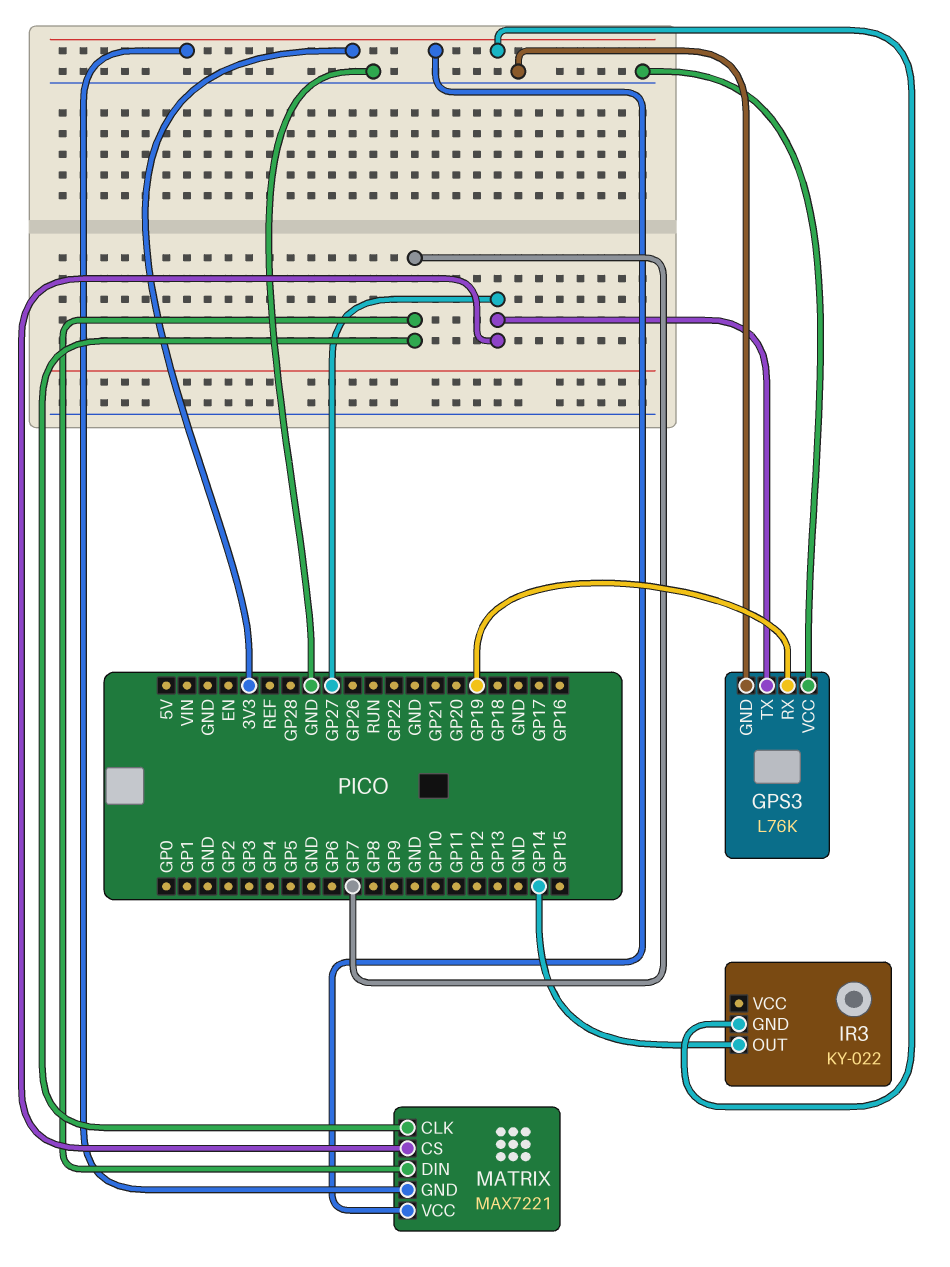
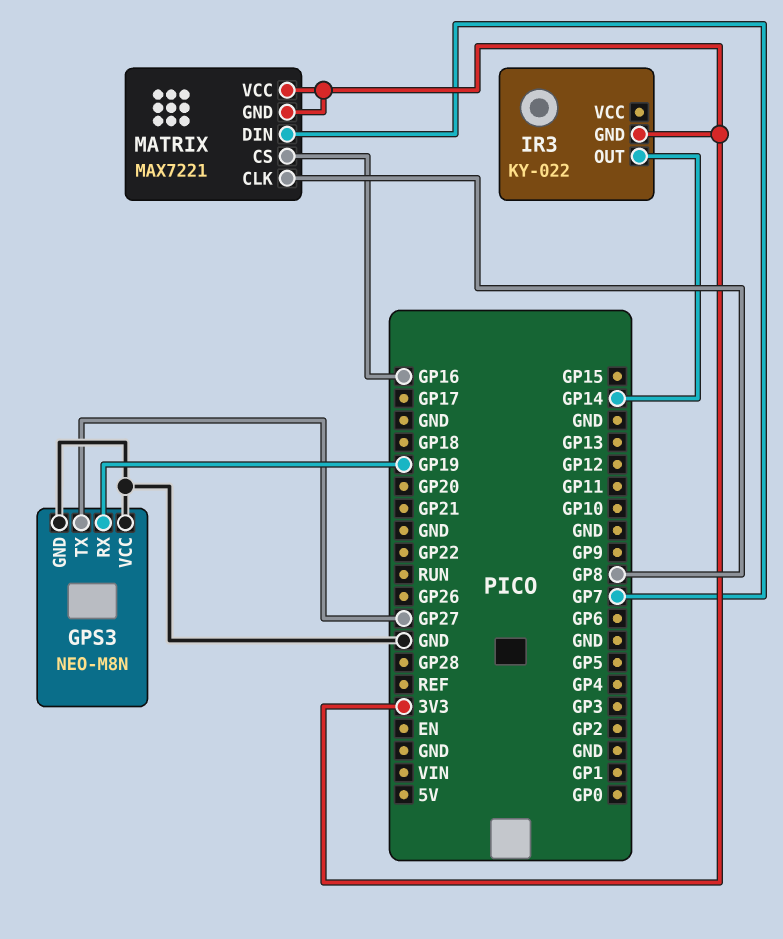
GPS3: L76K -> NEO-M8N
MATRIX pin CLK: GP7 -> GP8
MATRIX pin CS: GP27 -> GP16

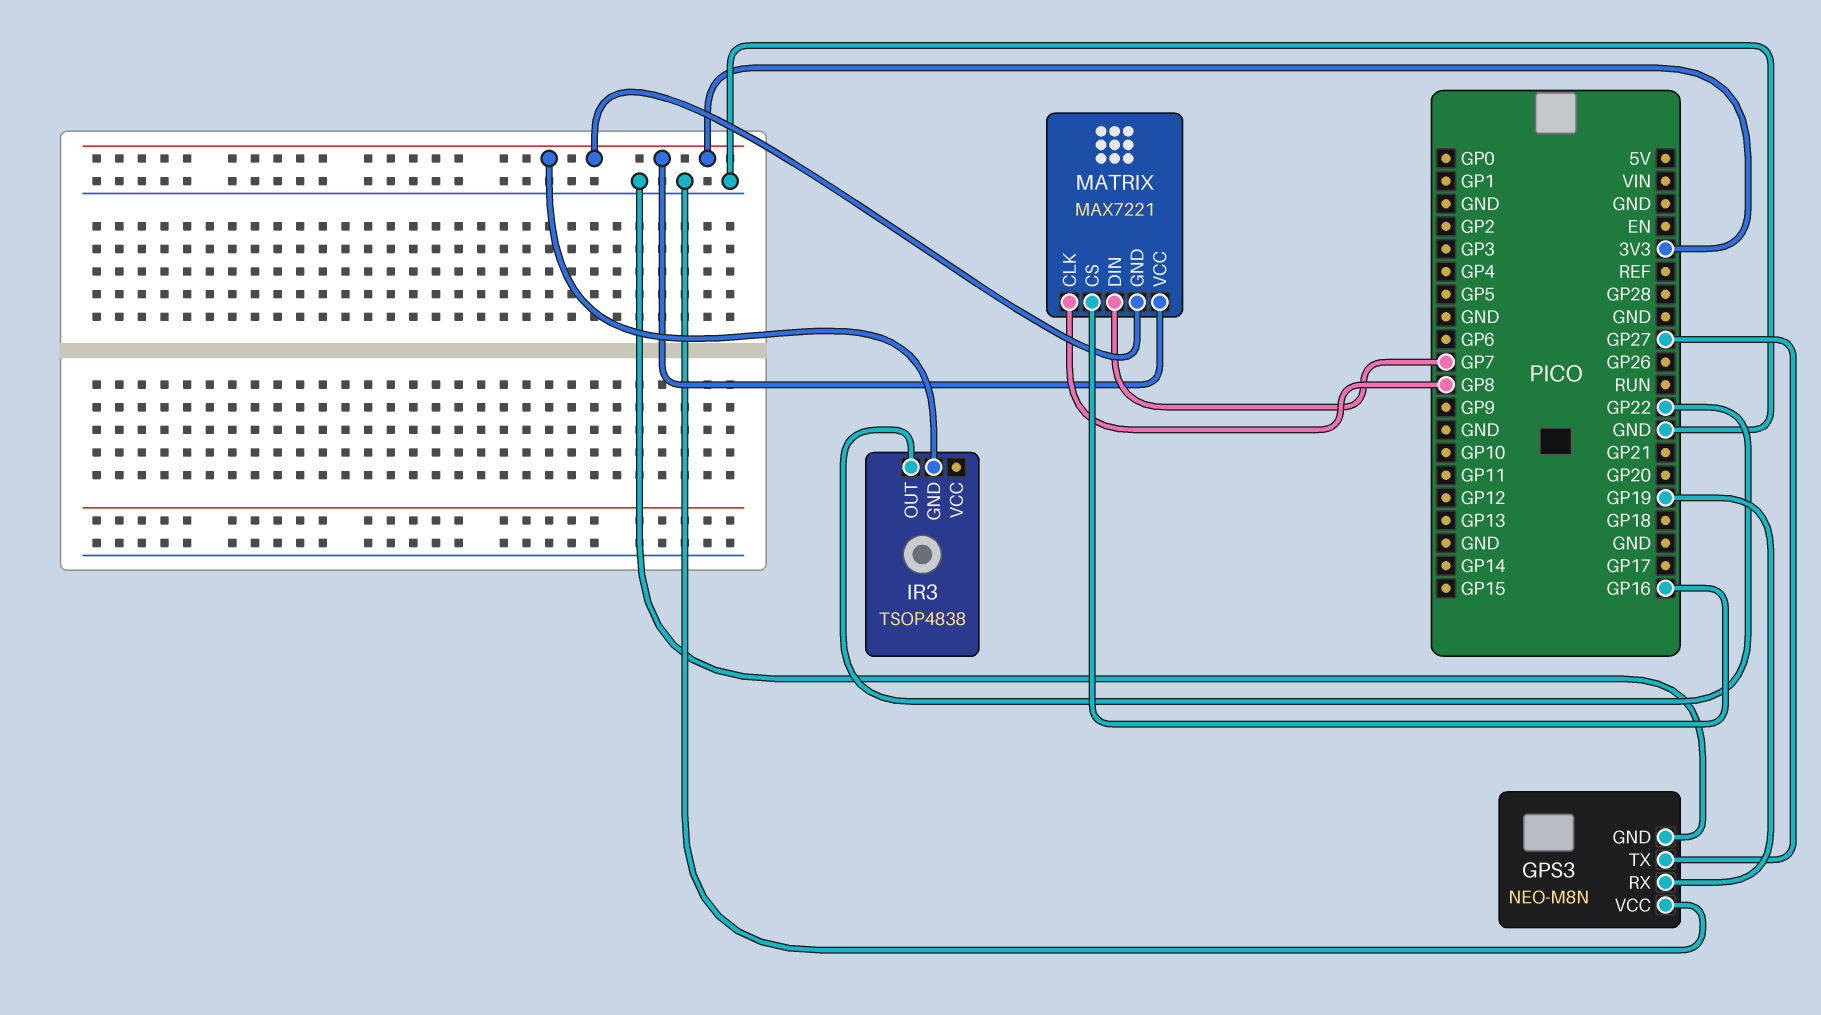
IR3: KY-022 -> TSOP4838
IR3 pin OUT: GP14 -> GP22

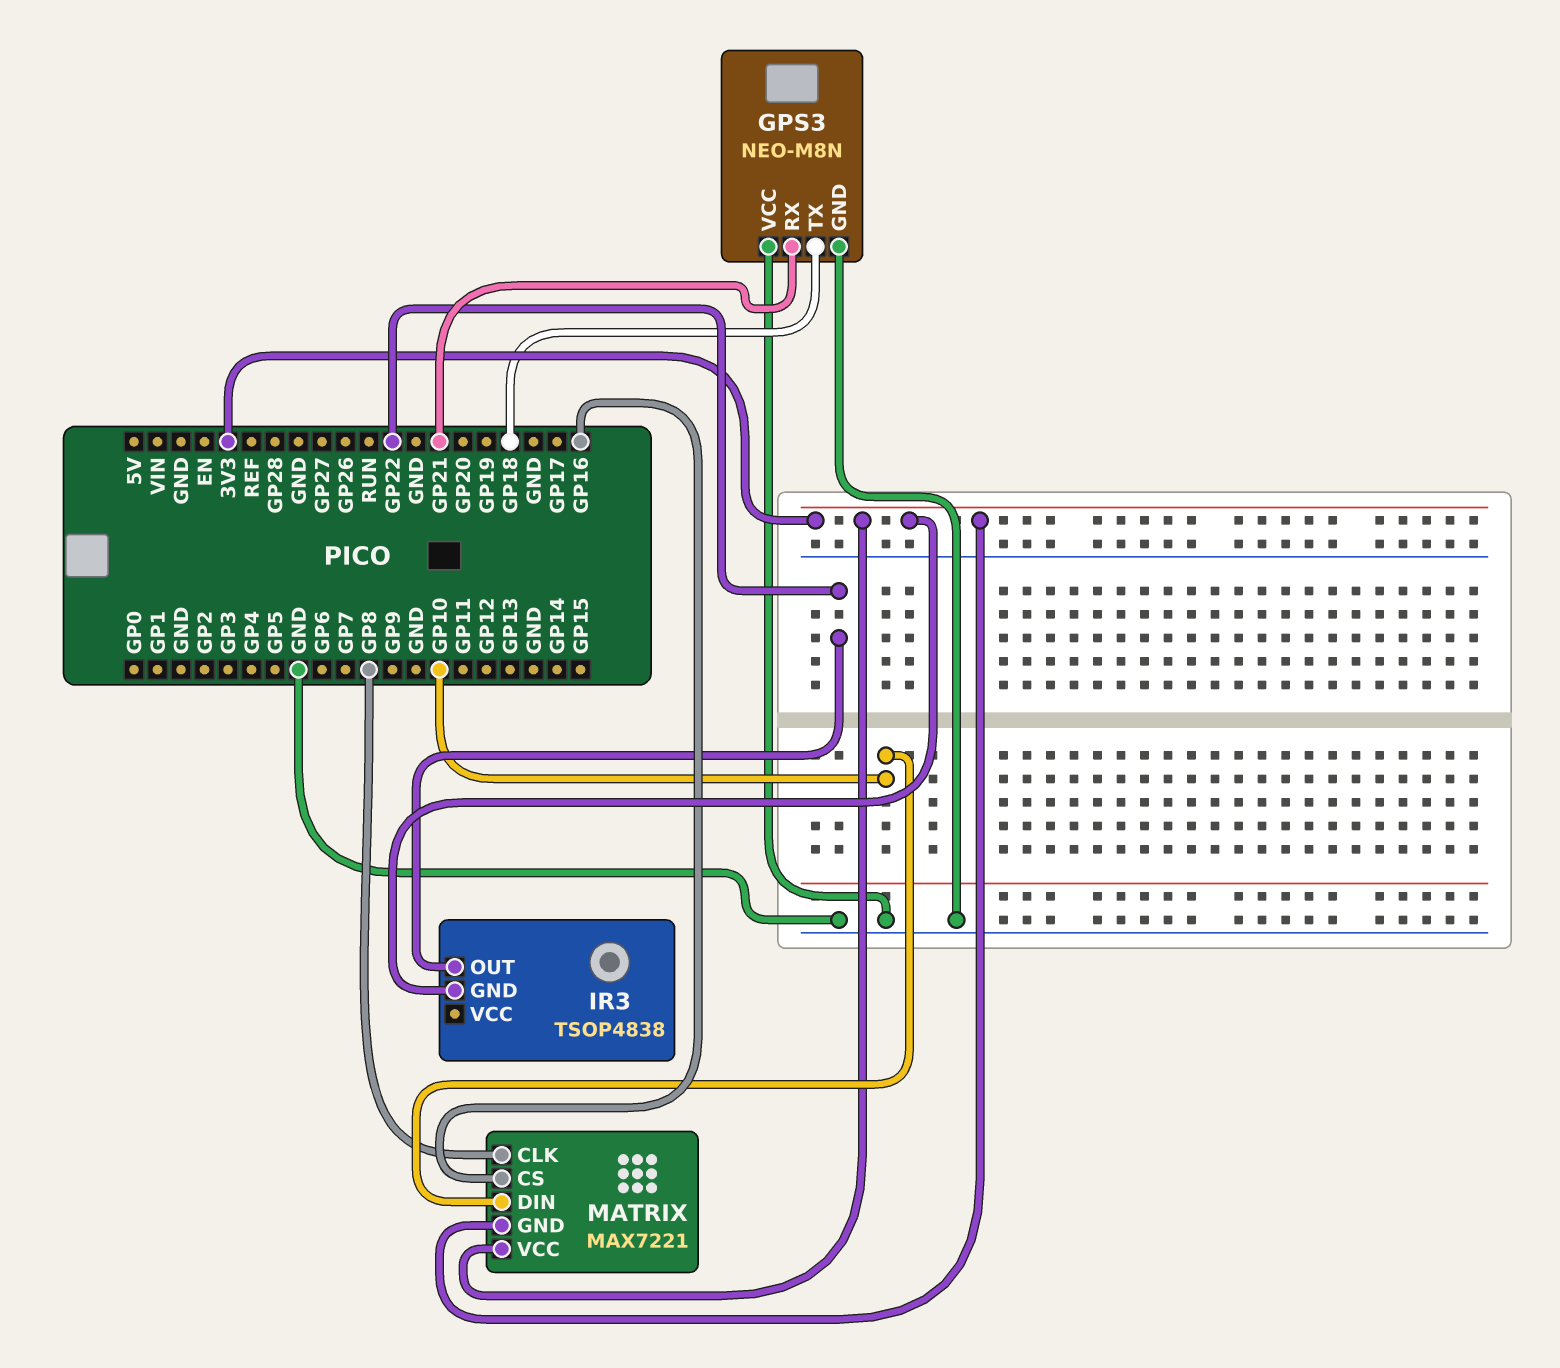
GPS3 pin RX: GP19 -> GP21
GPS3 pin TX: GP27 -> GP18
MATRIX pin DIN: GP7 -> GP10

